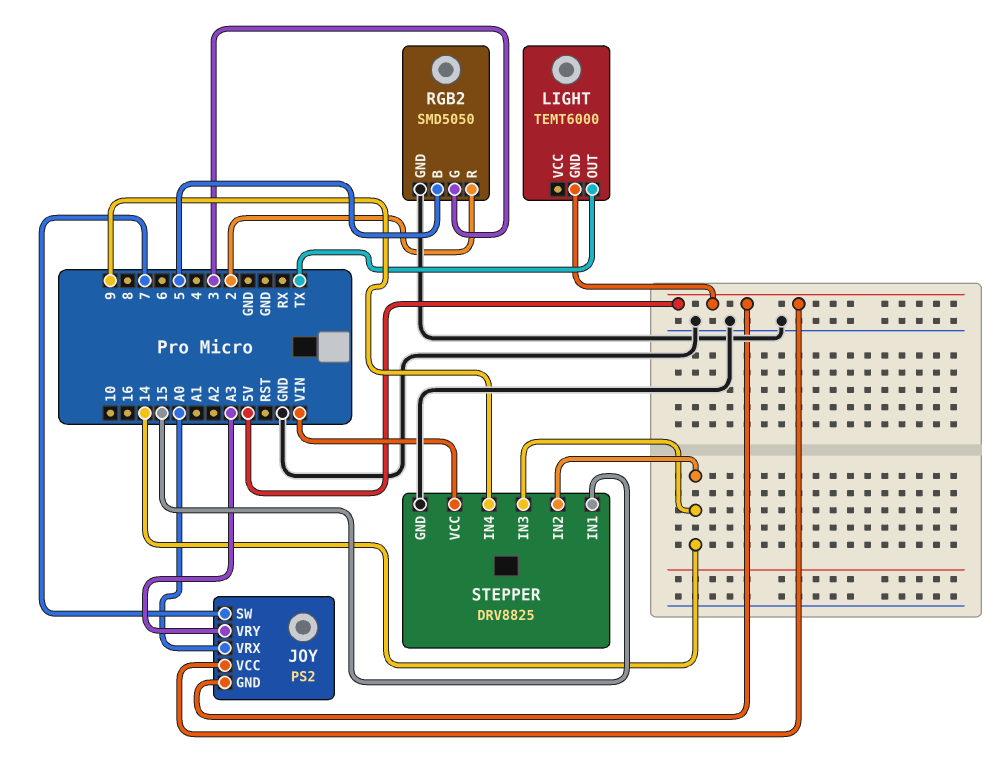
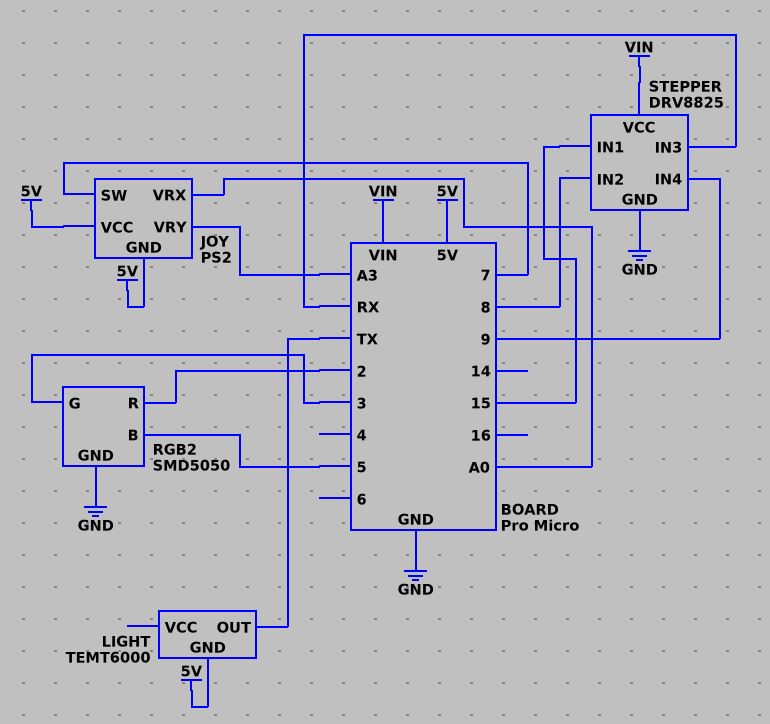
STEPPER pin IN2: 14 -> 8
STEPPER pin IN3: 14 -> RX

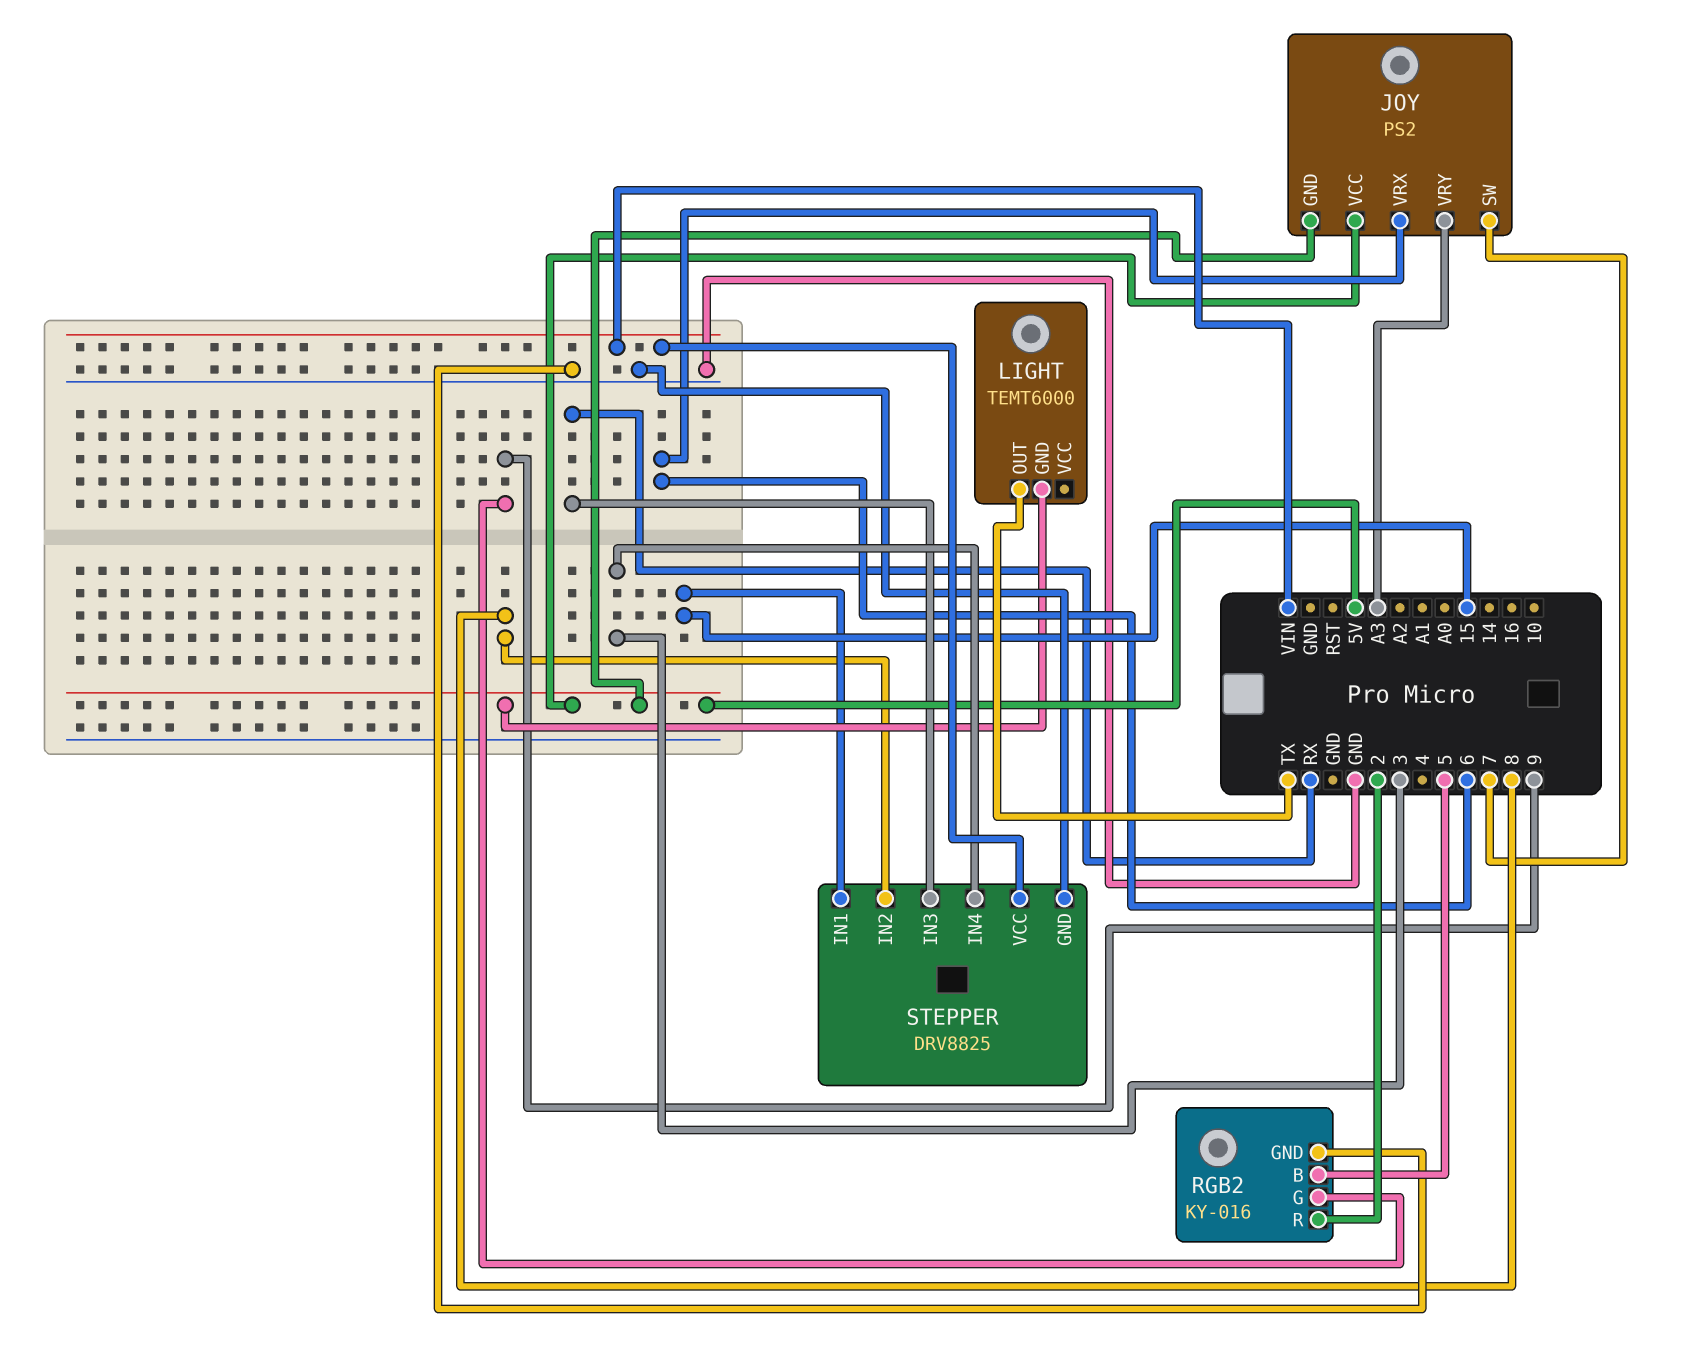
JOY pin VRX: A0 -> 6
RGB2: SMD5050 -> KY-016
RGB2 pin G: 3 -> 9
STEPPER pin IN4: 9 -> 3

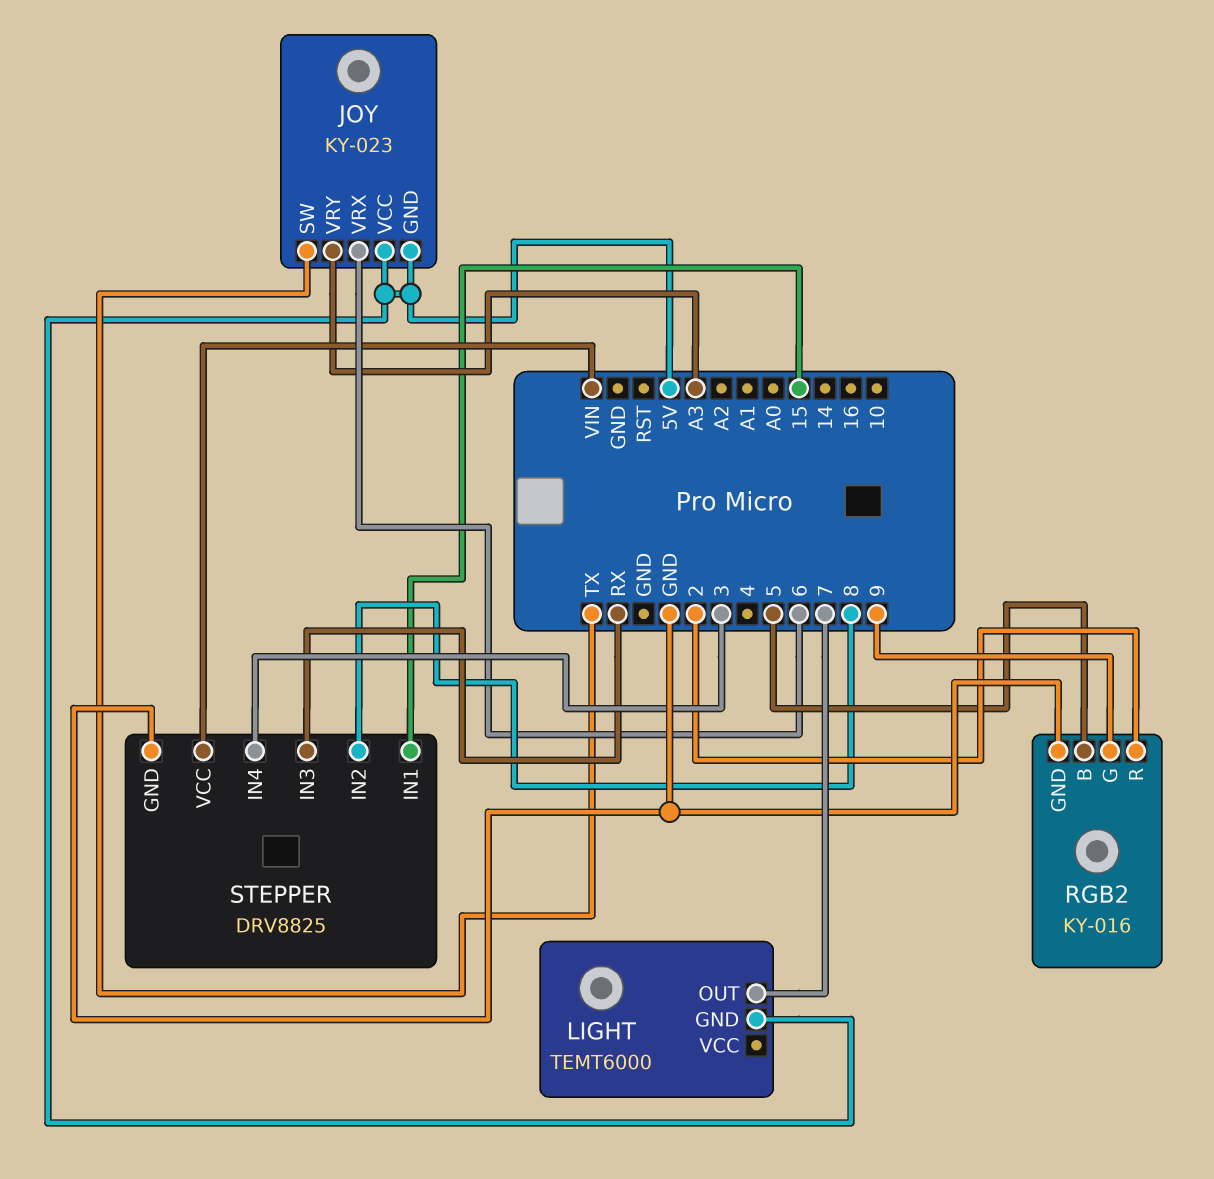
JOY: PS2 -> KY-023
JOY pin SW: 7 -> TX
LIGHT pin OUT: TX -> 7

